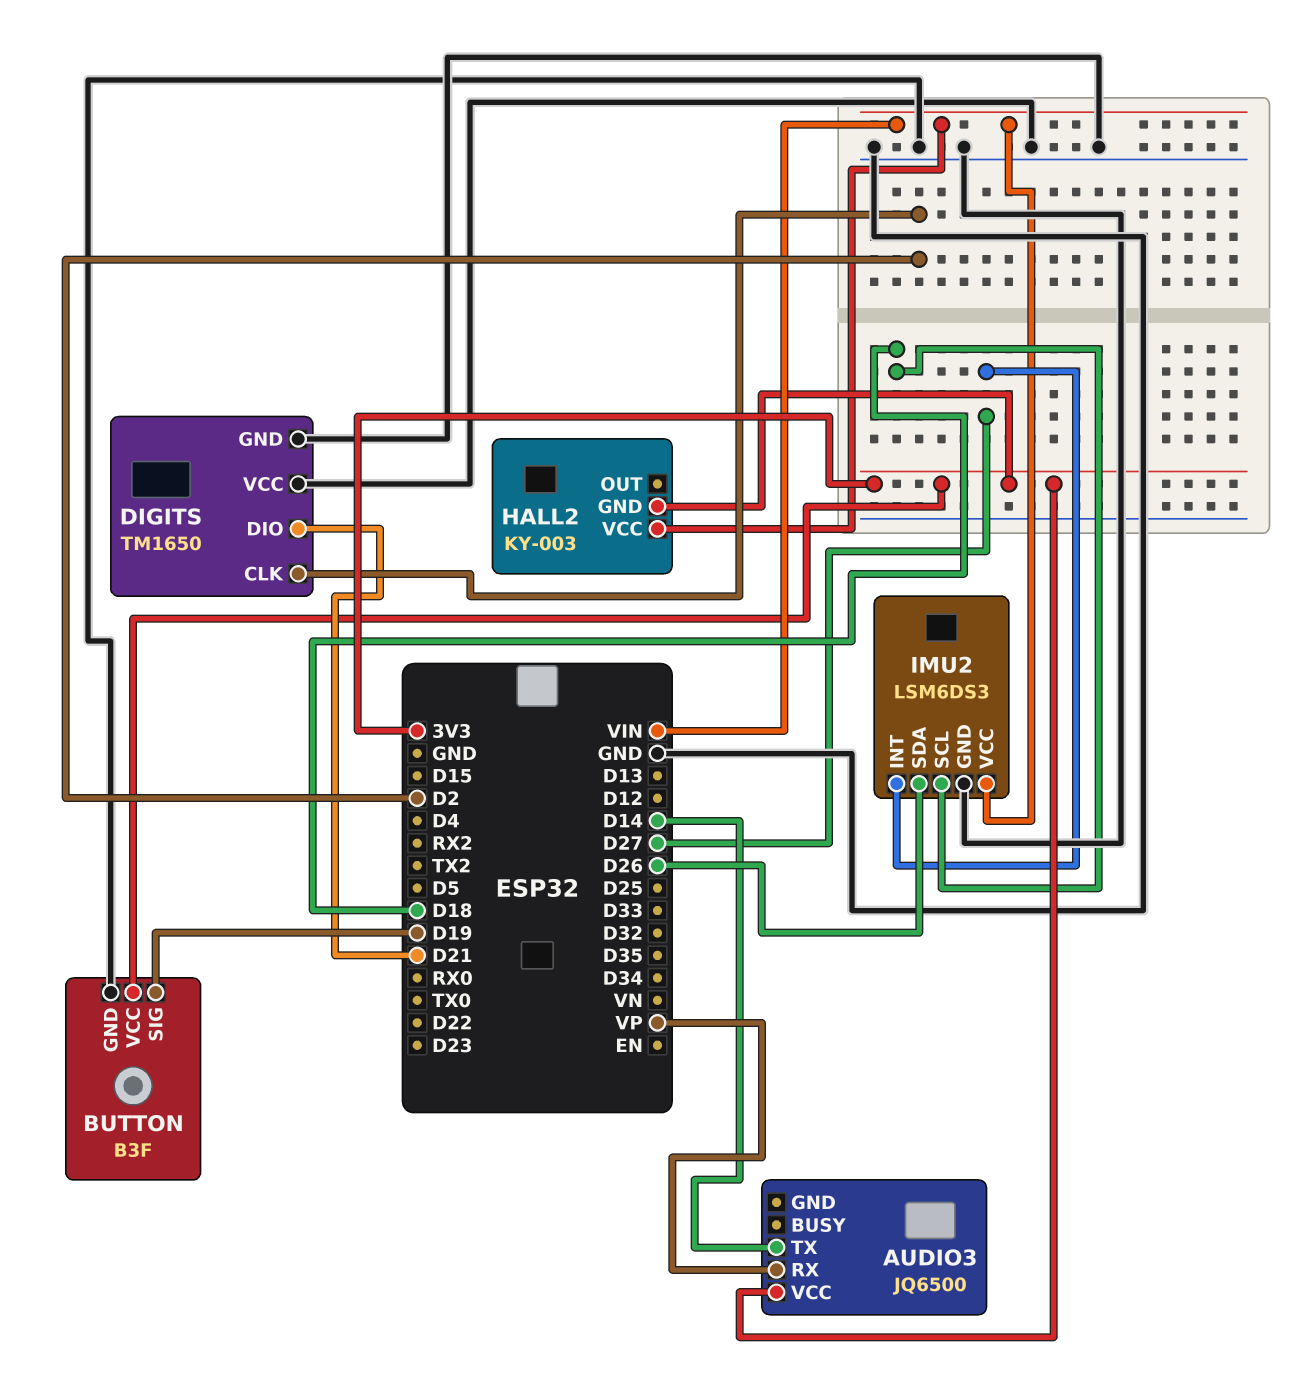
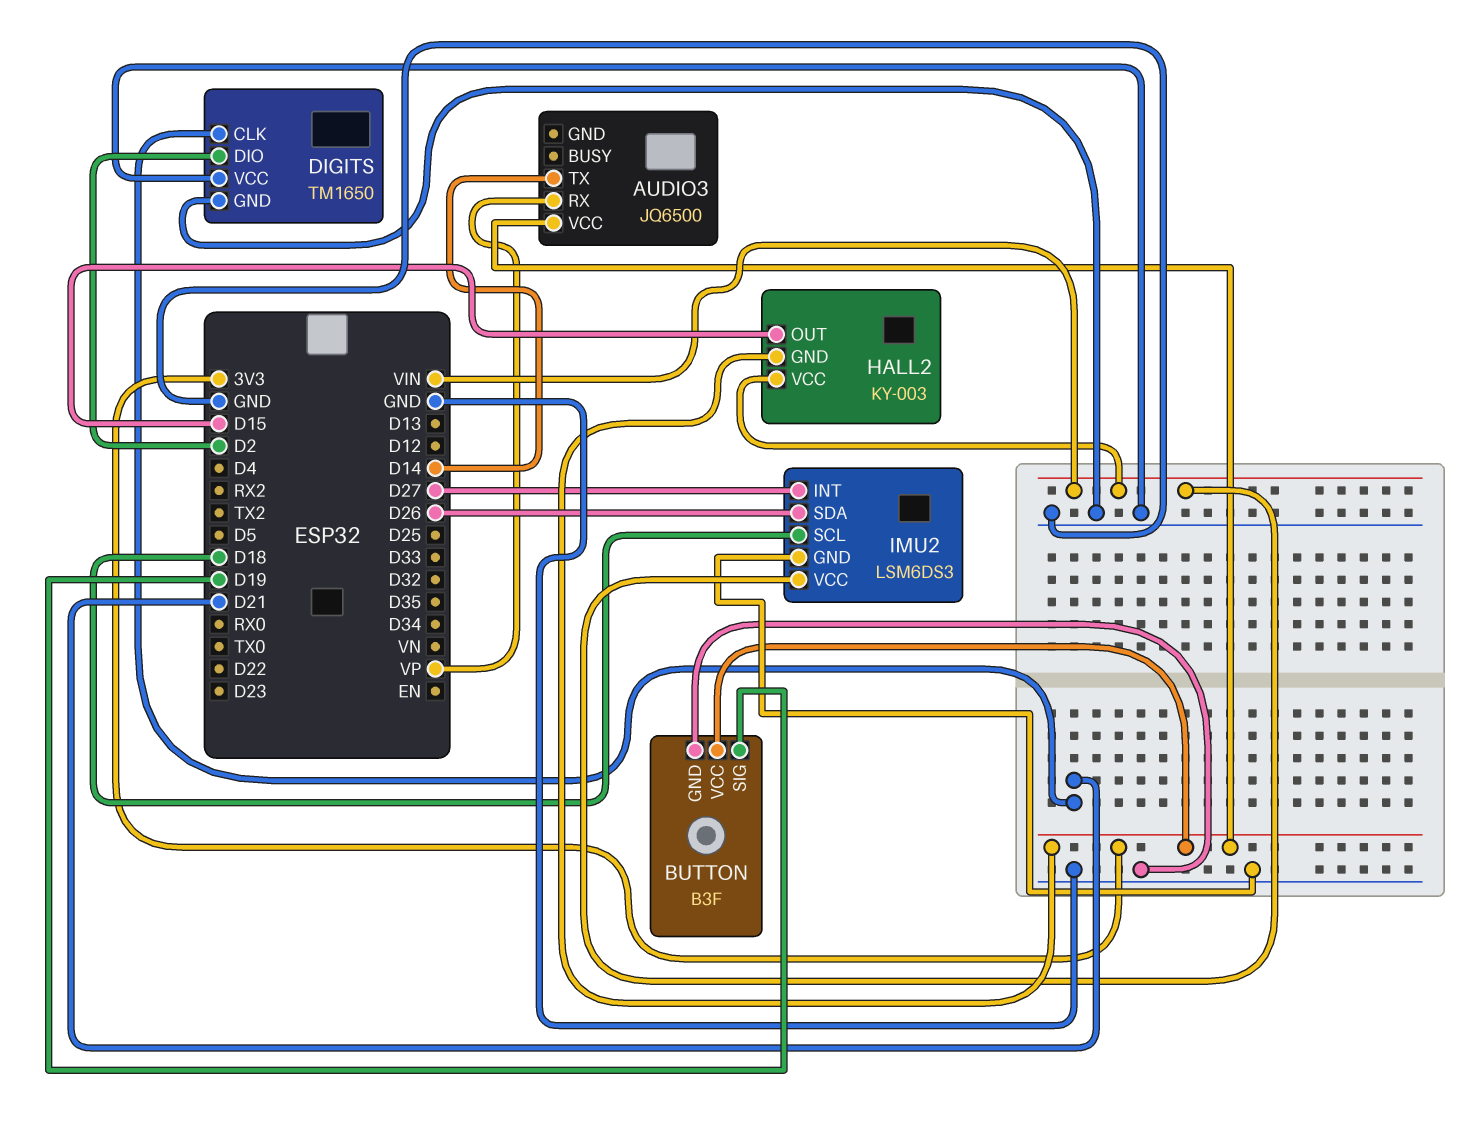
DIGITS pin CLK: D2 -> D21
DIGITS pin DIO: D21 -> D2
HALL2 pin OUT: none -> D15

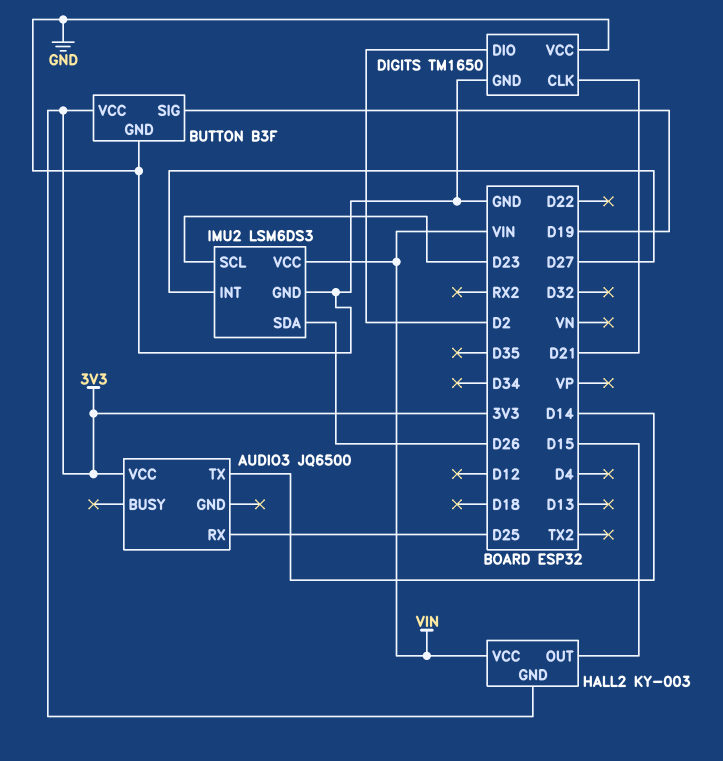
AUDIO3 pin RX: VP -> D25
IMU2 pin SCL: D18 -> D23

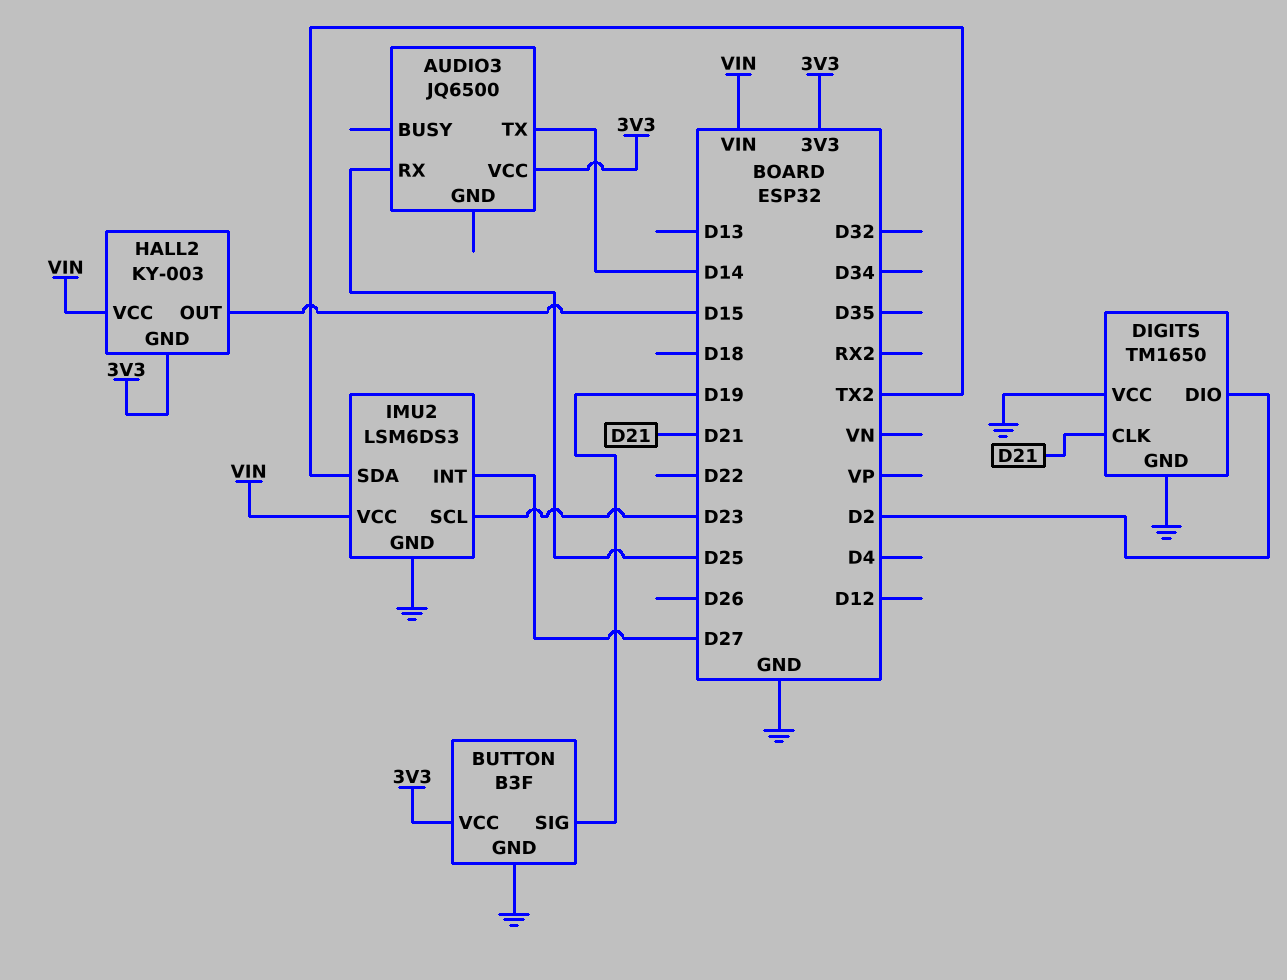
IMU2 pin SDA: D26 -> TX2

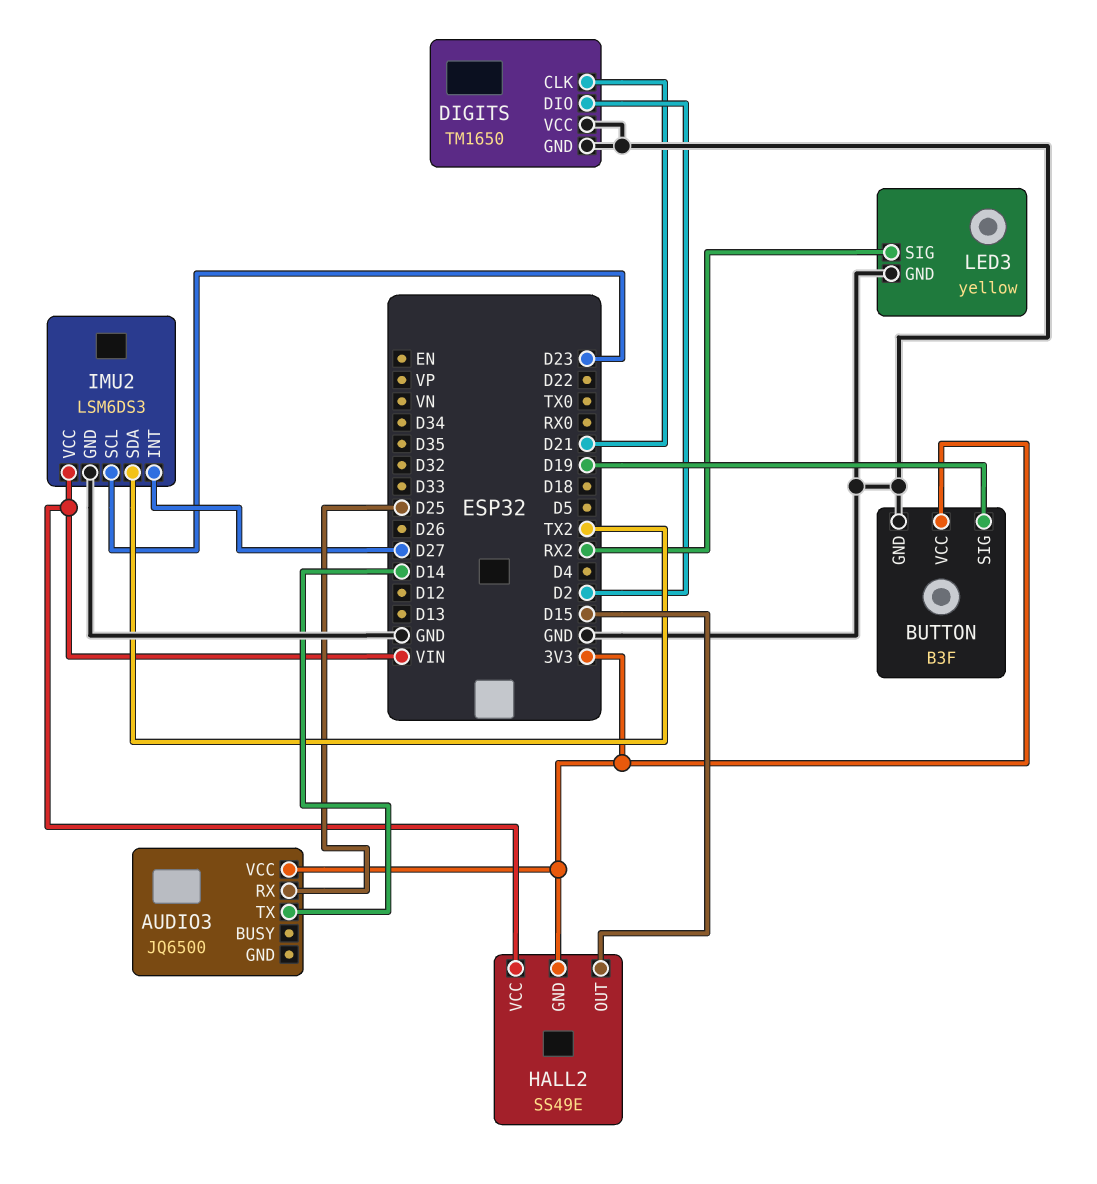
HALL2: KY-003 -> SS49E
LED3: none -> yellow
LED3 pin GND: none -> GND
LED3 pin SIG: none -> RX2

